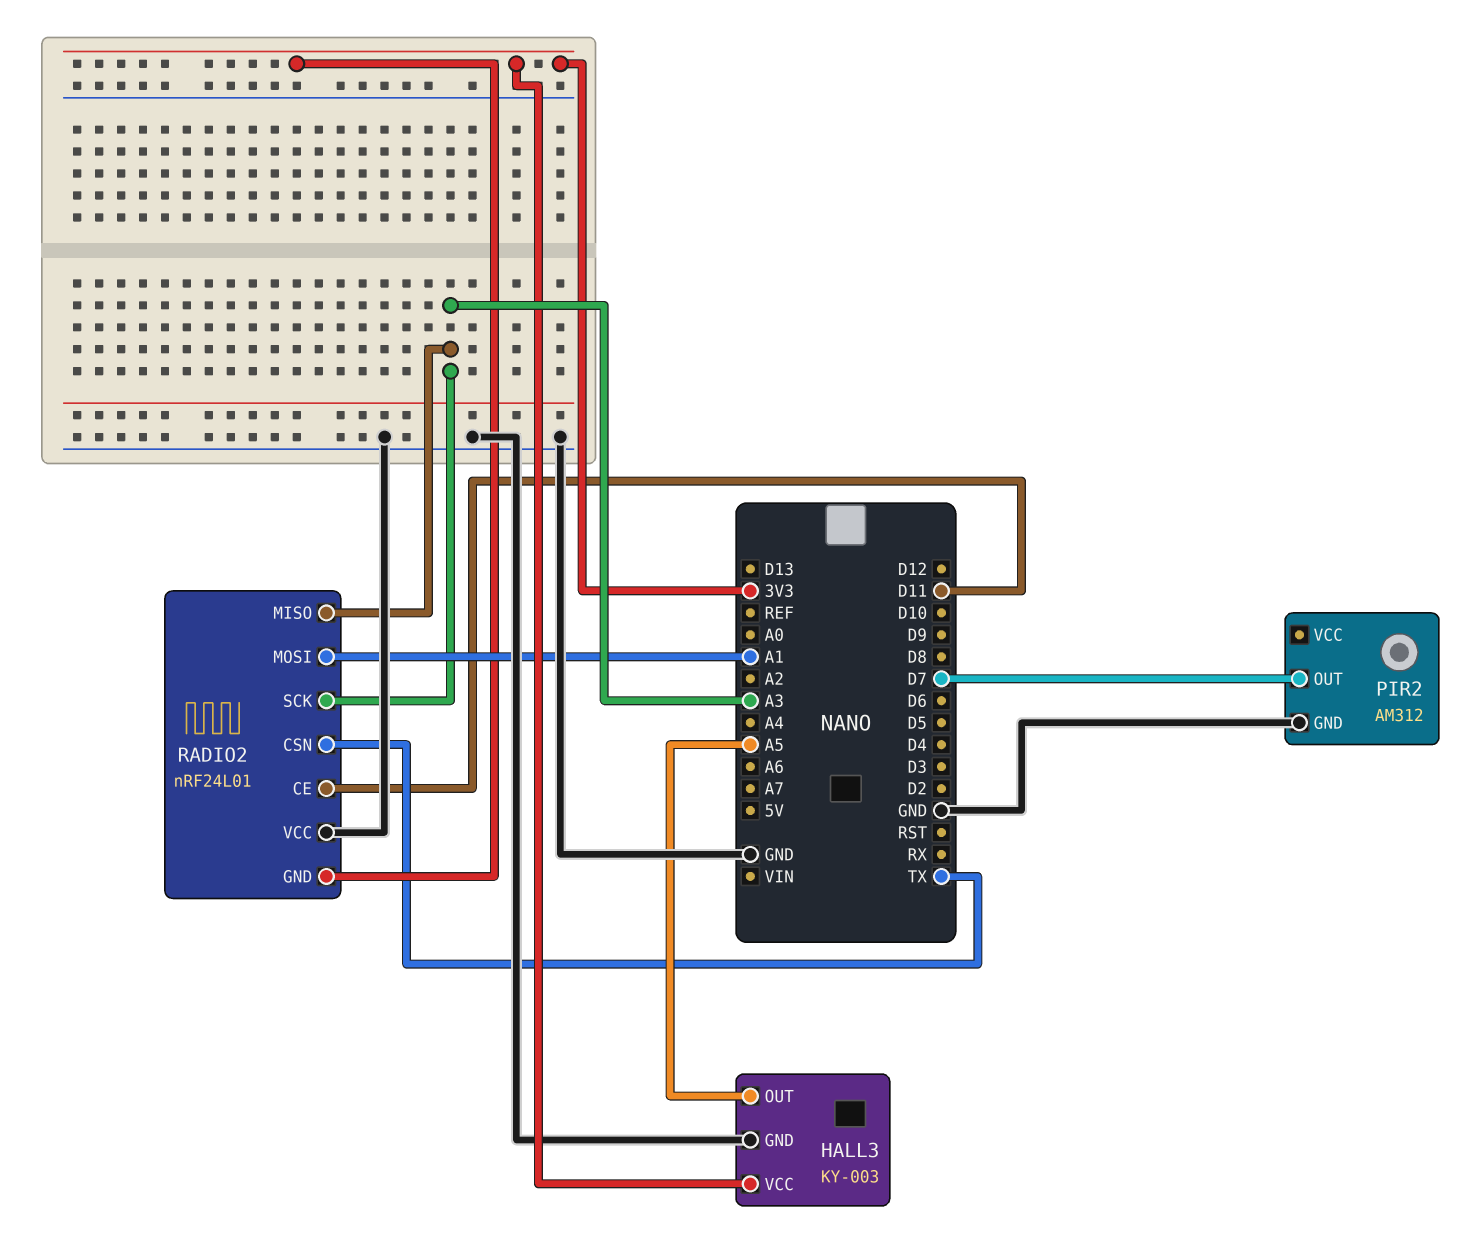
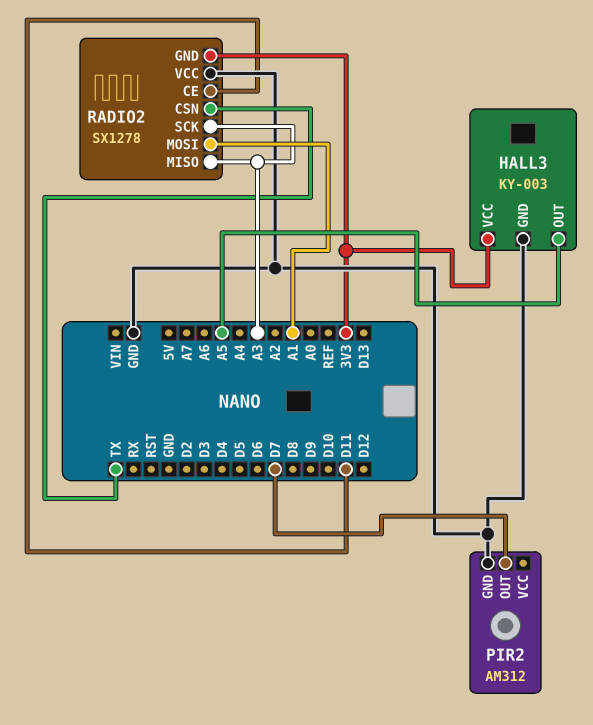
RADIO2: nRF24L01 -> SX1278

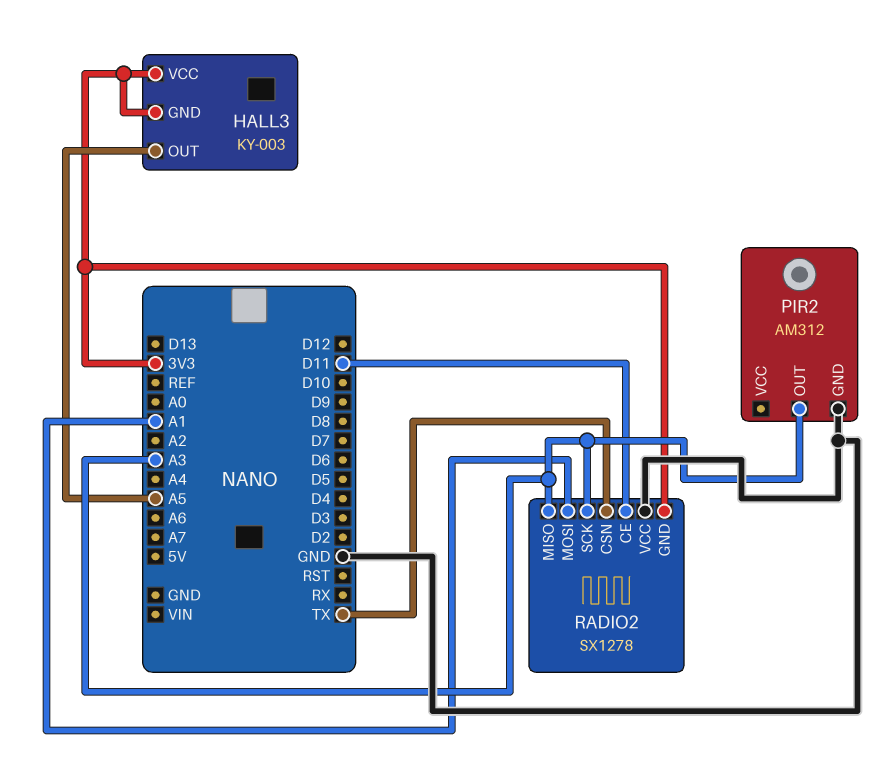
HALL3 pin GND: GND -> 3V3
PIR2 pin OUT: D7 -> A3

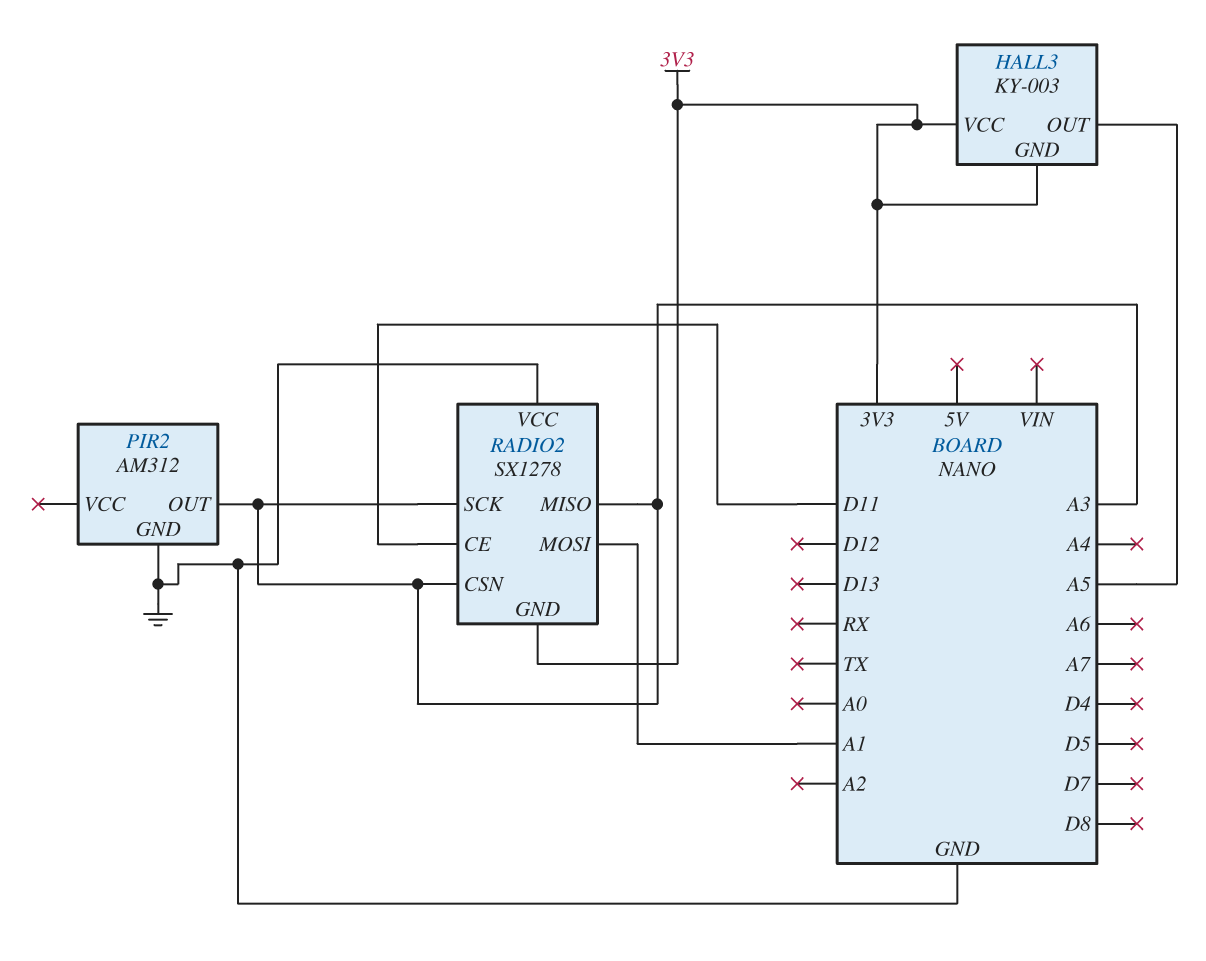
RADIO2 pin CSN: TX -> A3

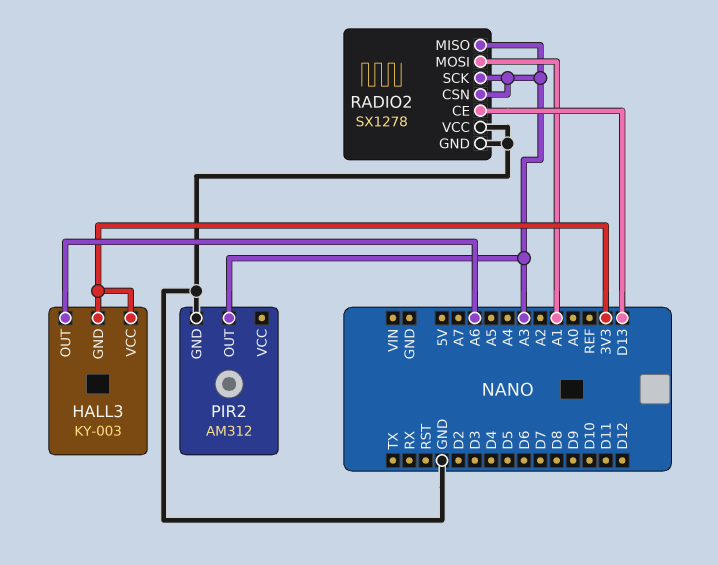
HALL3 pin OUT: A5 -> A6
RADIO2 pin CE: D11 -> D13
RADIO2 pin GND: 3V3 -> GND

